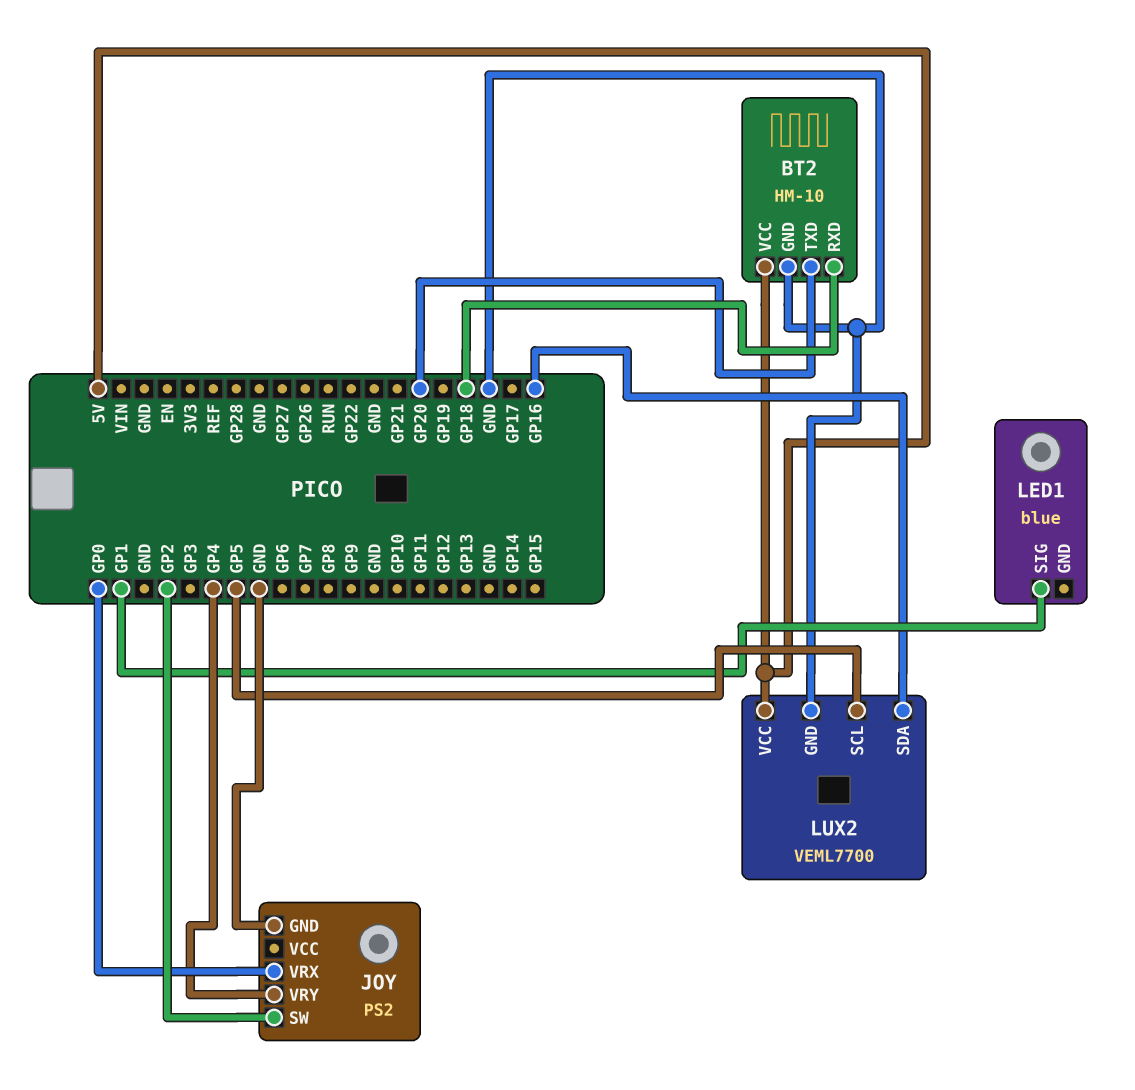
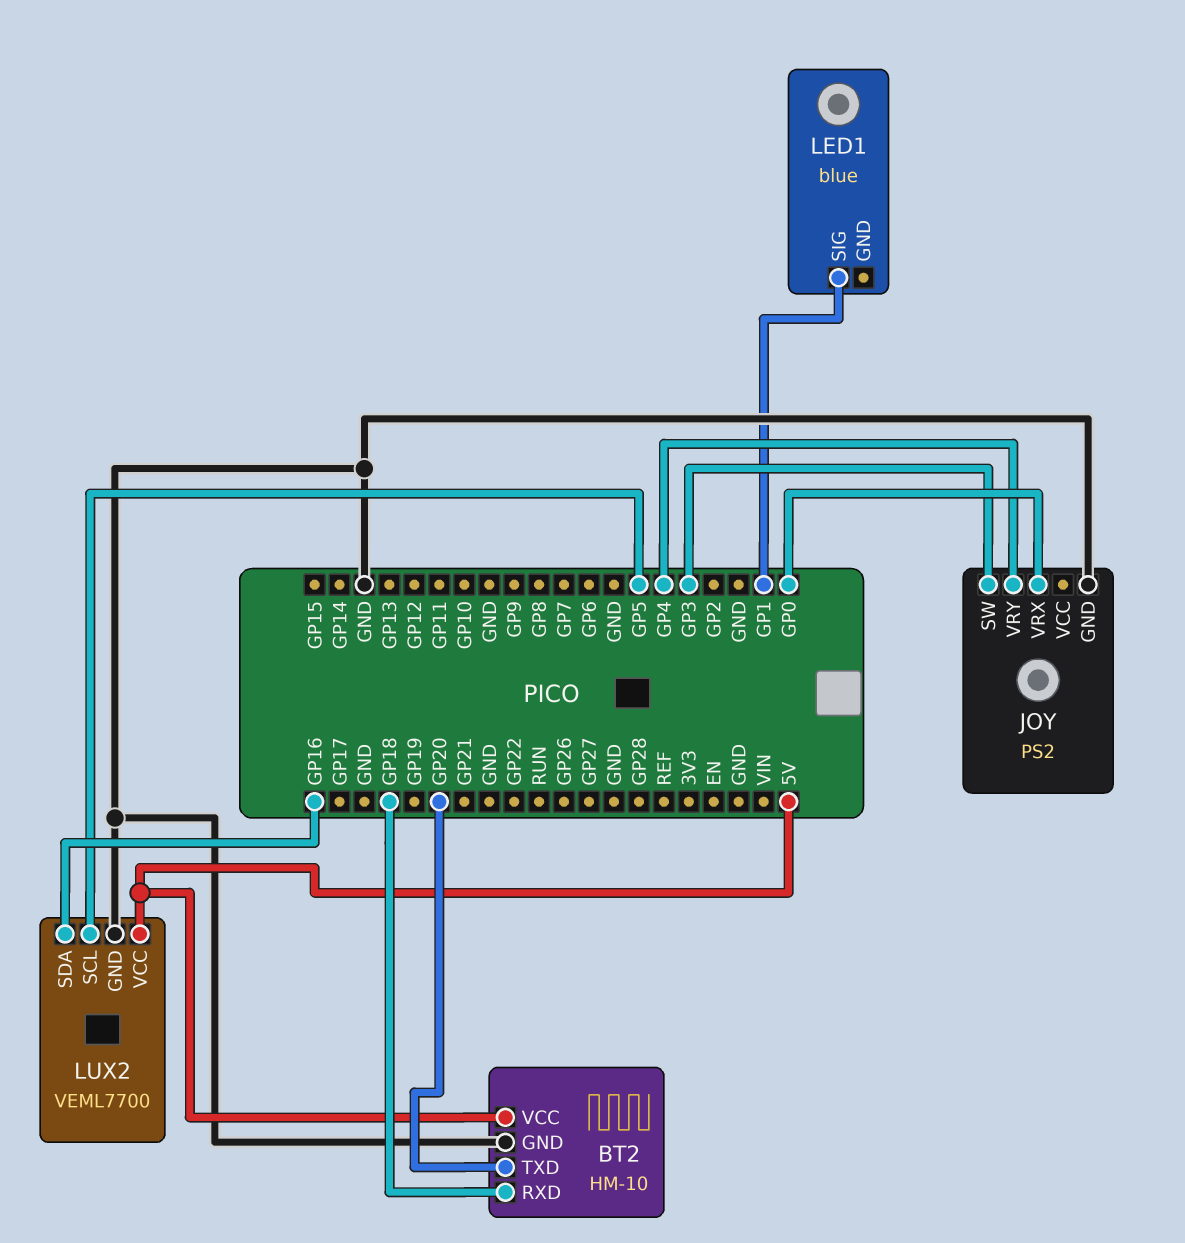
JOY pin SW: GP2 -> GP3

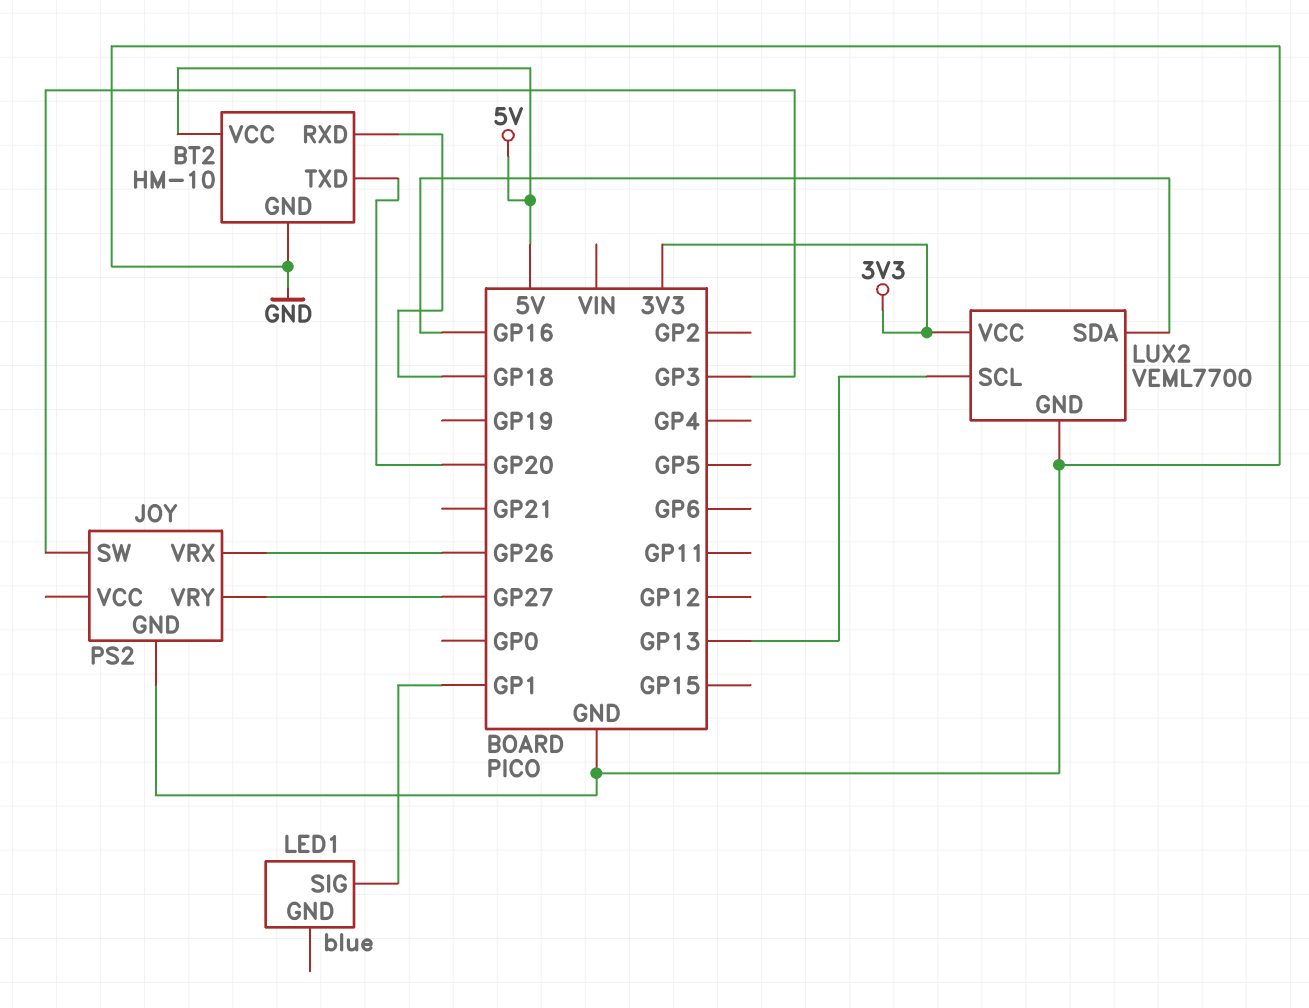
JOY pin VRX: GP0 -> GP26
JOY pin VRY: GP4 -> GP27
LUX2 pin SCL: GP5 -> GP13
LUX2 pin VCC: 5V -> 3V3

